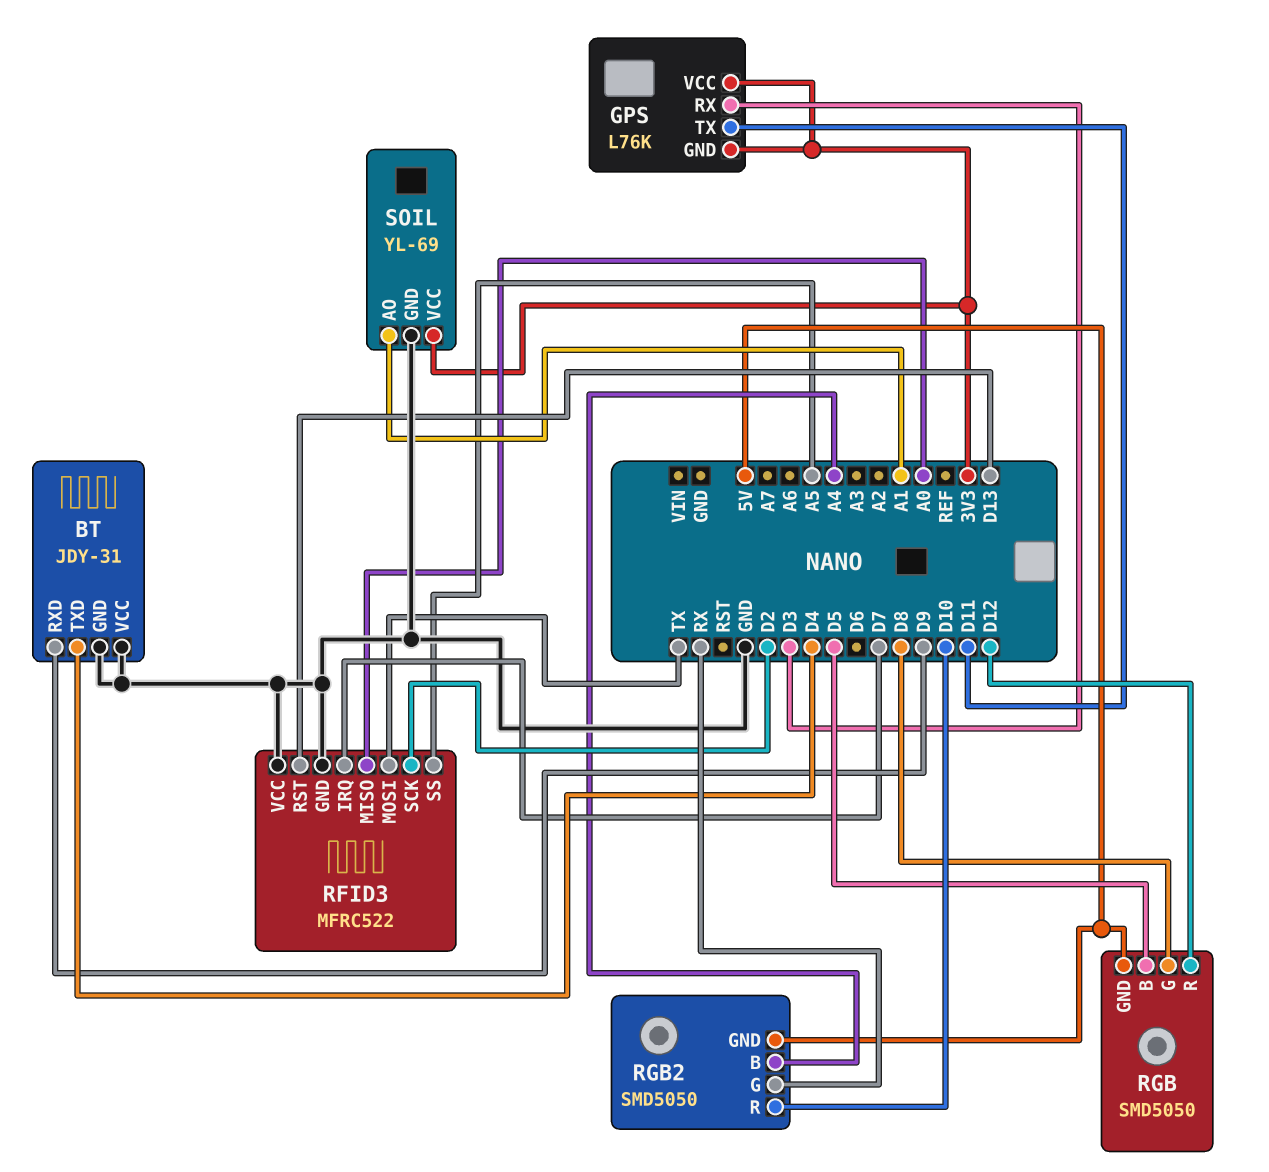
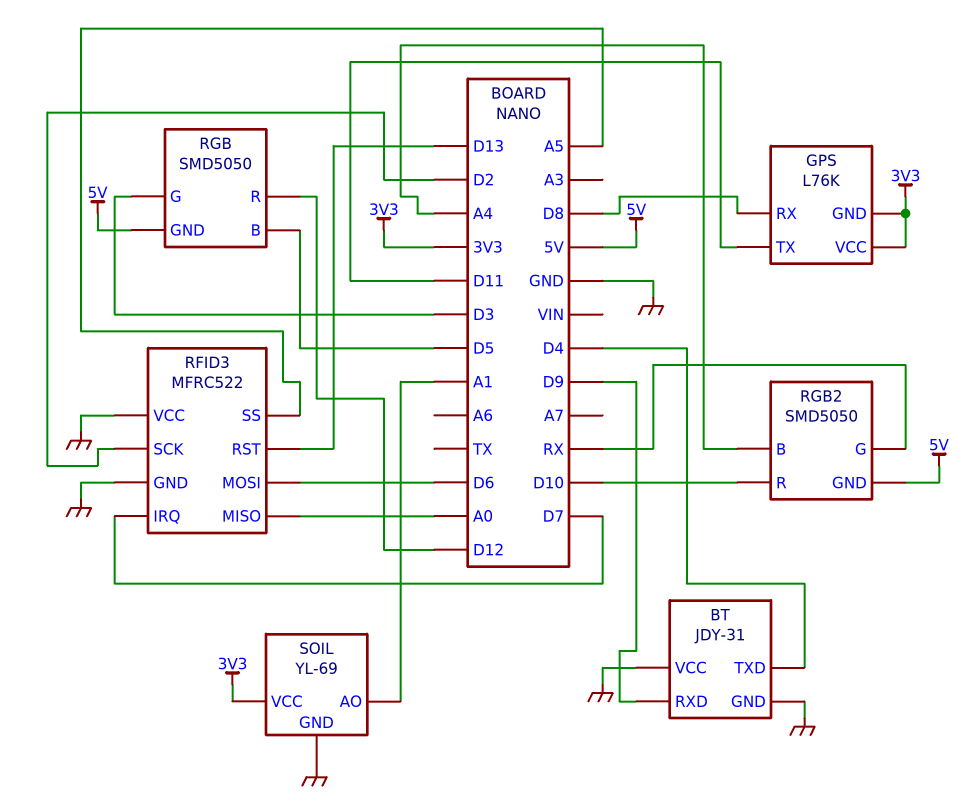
GPS pin RX: D3 -> D8
RFID3 pin MOSI: TX -> D6
RGB pin G: D8 -> D3

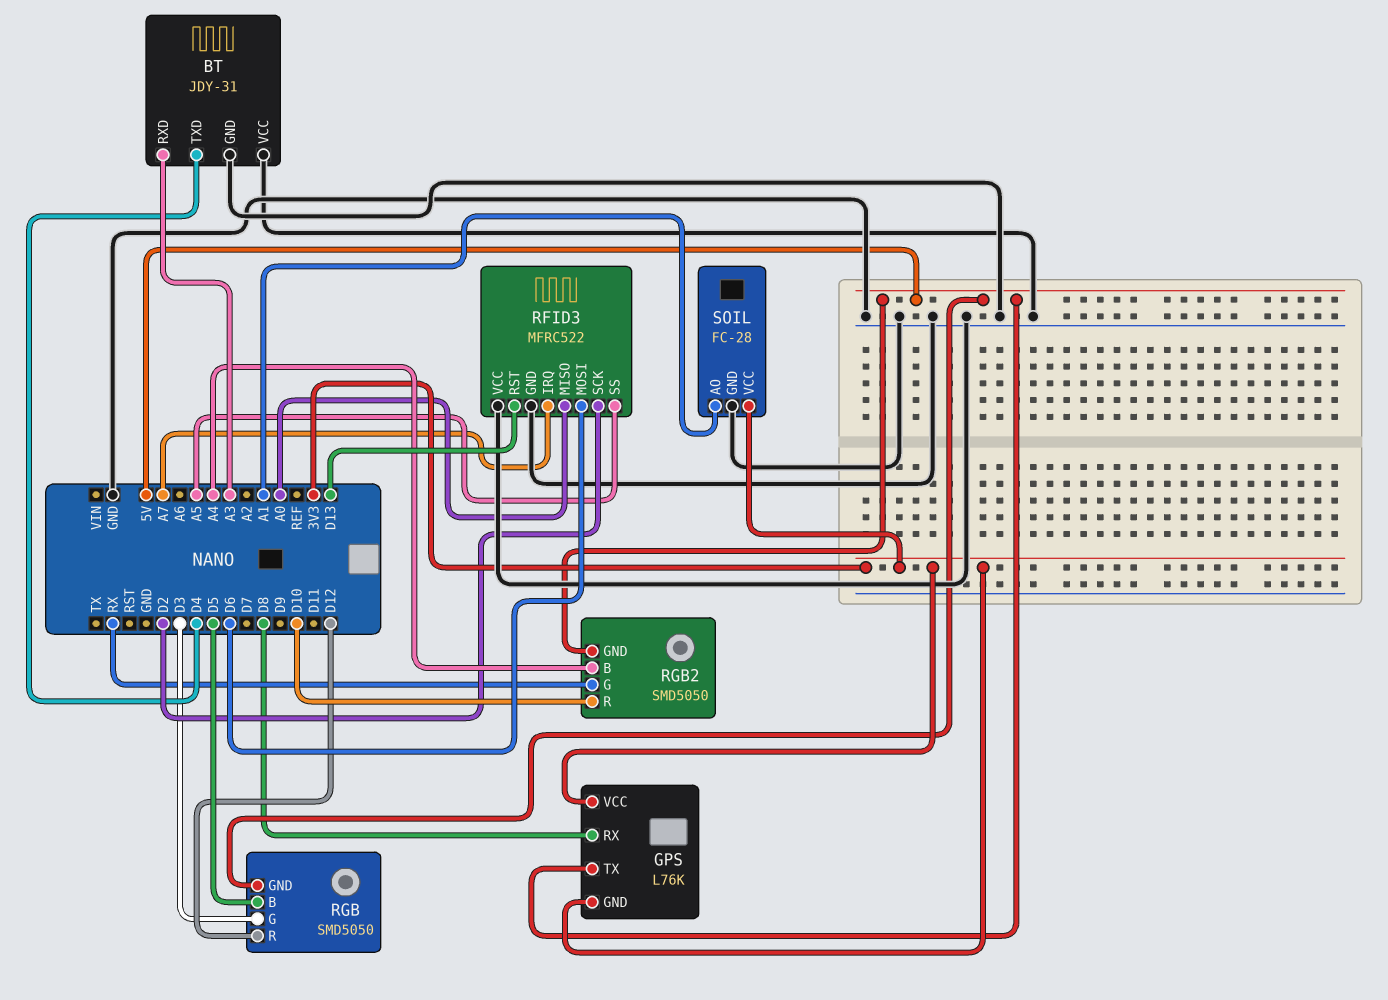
BT pin RXD: D9 -> A3
GPS pin TX: D11 -> 5V
RFID3 pin IRQ: D7 -> A7
SOIL: YL-69 -> FC-28

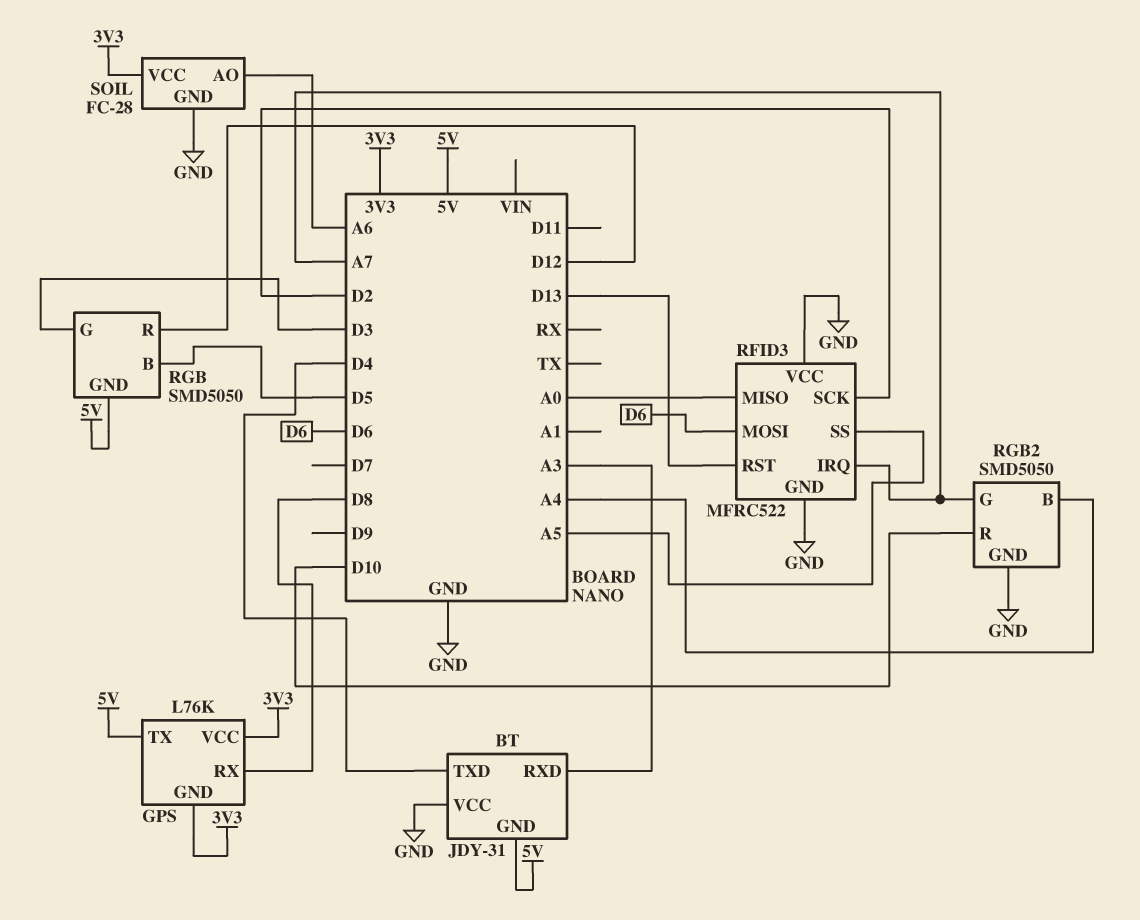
BT pin GND: GND -> 5V
RGB2 pin G: RX -> A7
RGB2 pin GND: 5V -> GND
SOIL pin AO: A1 -> A6

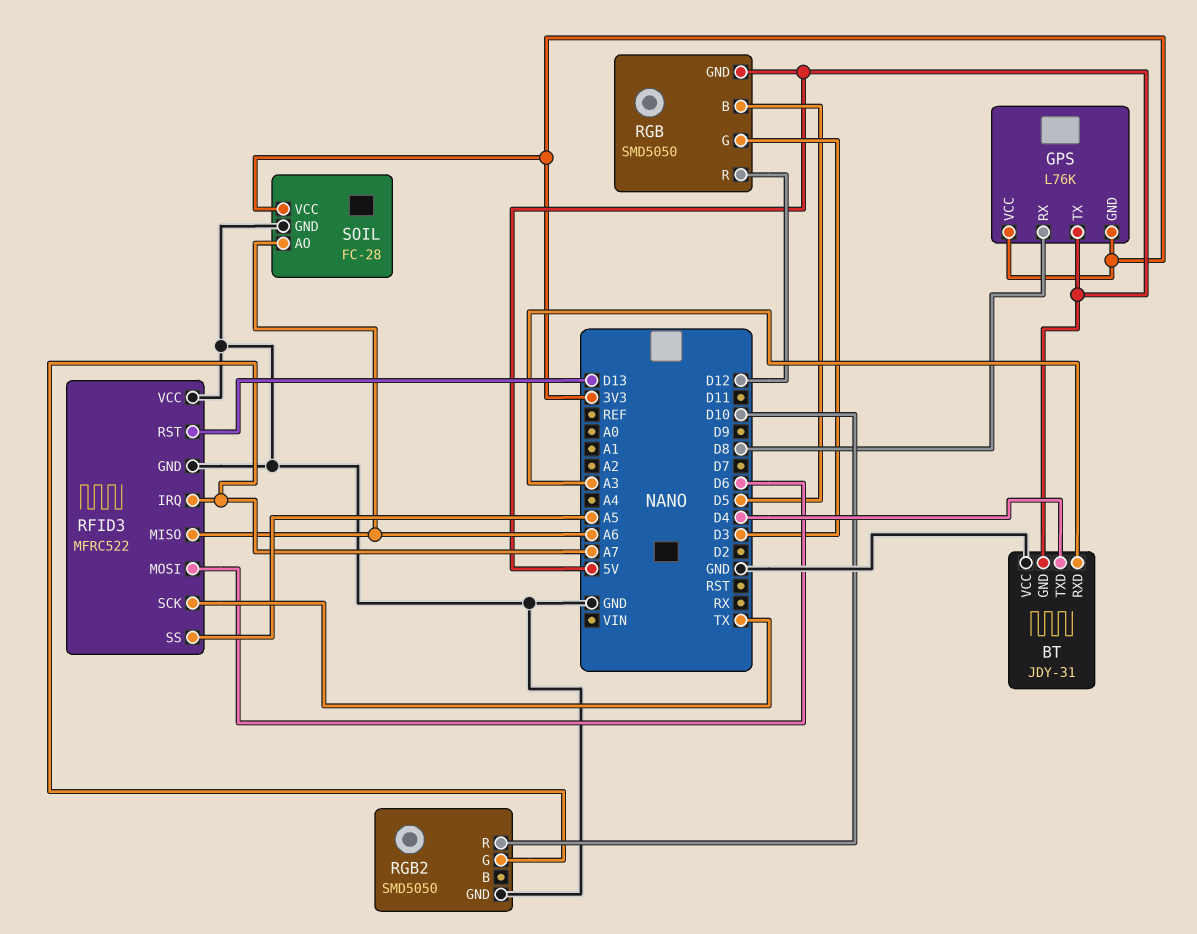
RFID3 pin MISO: A0 -> A6
RFID3 pin SCK: D2 -> TX
RGB2 pin B: A4 -> none

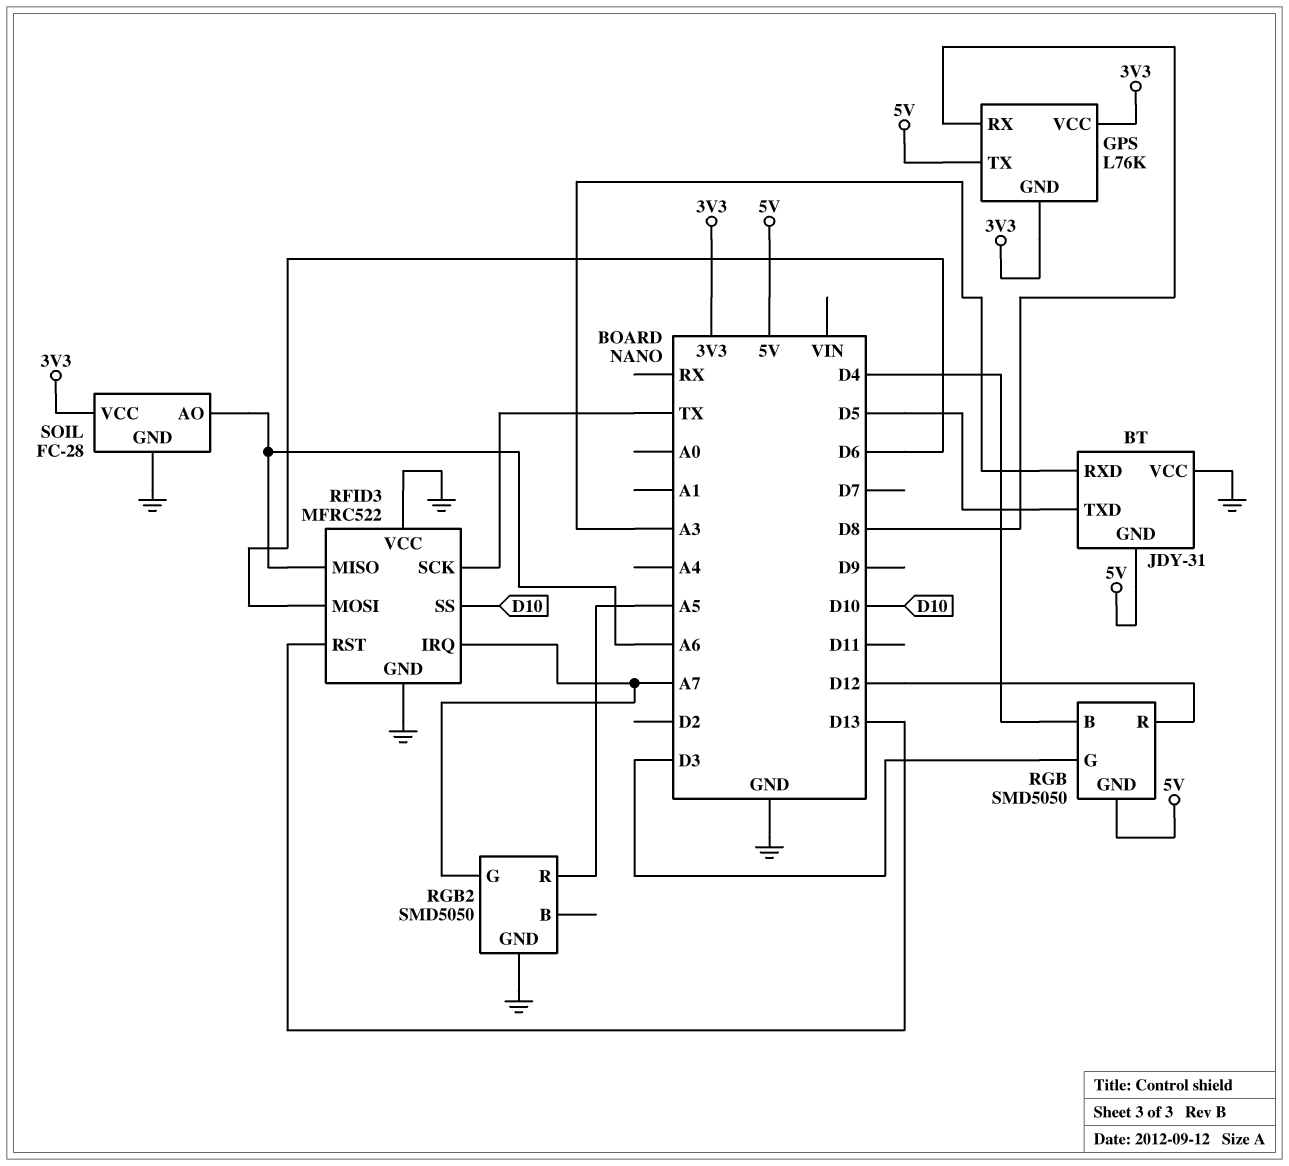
BT pin TXD: D4 -> D5
RFID3 pin SS: A5 -> D10
RGB pin B: D5 -> D4
RGB2 pin R: D10 -> A5

